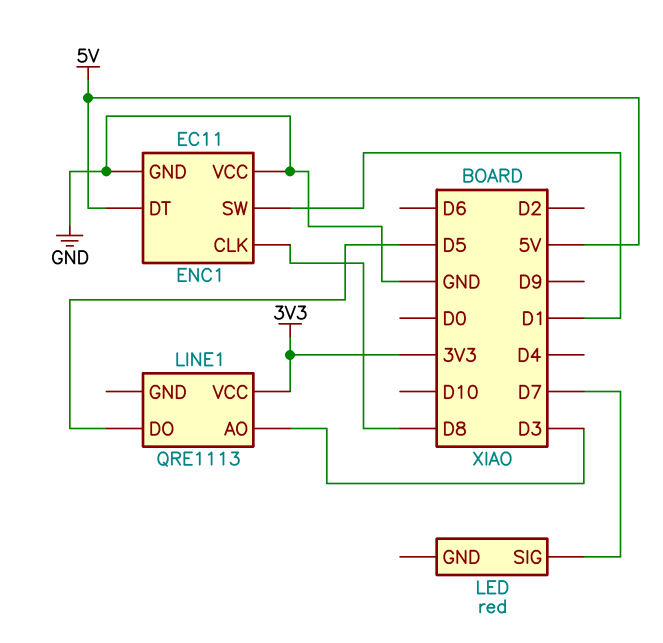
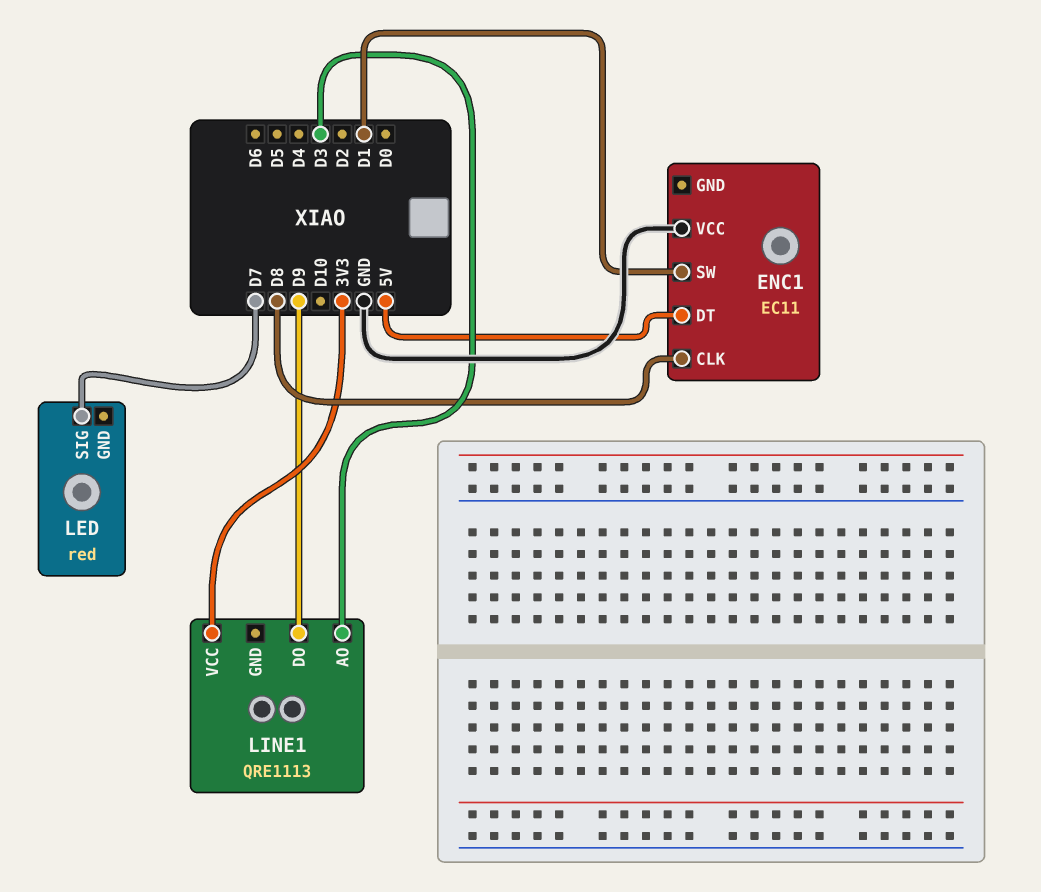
ENC1 pin GND: GND -> none
LINE1 pin DO: D5 -> D9

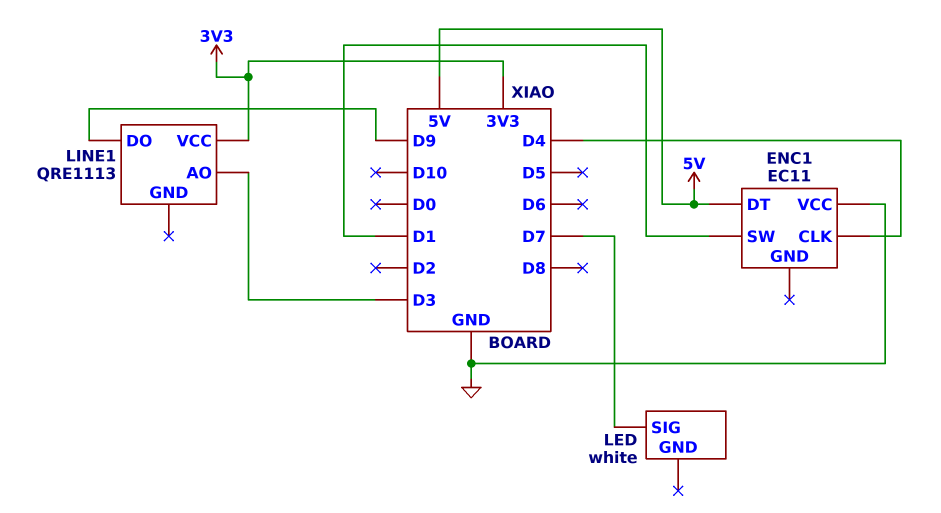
ENC1 pin CLK: D8 -> D4
LED: red -> white

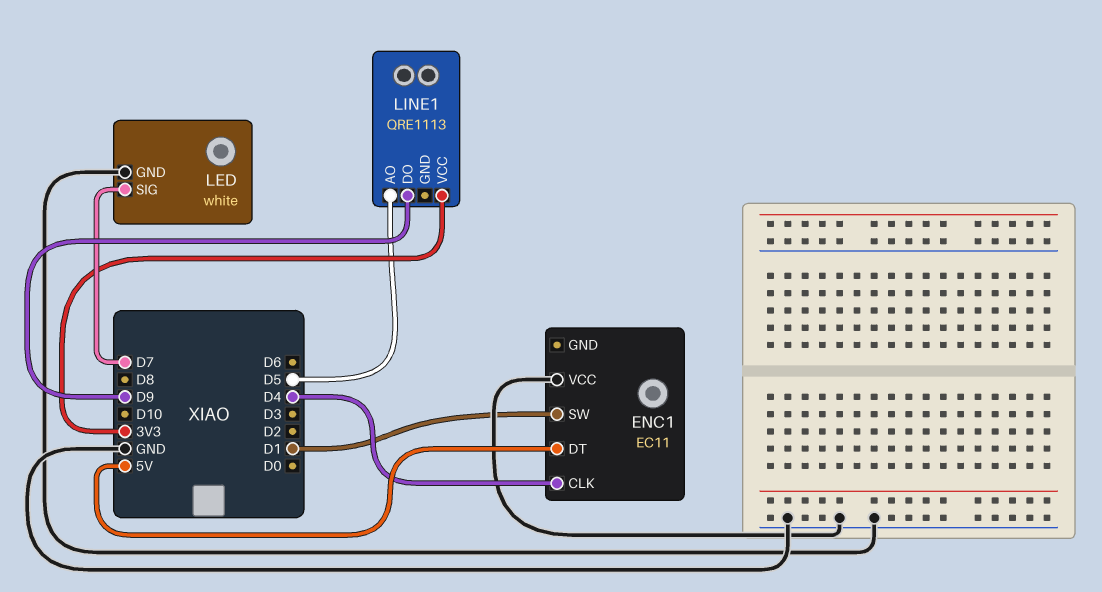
LED pin GND: none -> GND
LINE1 pin AO: D3 -> D5

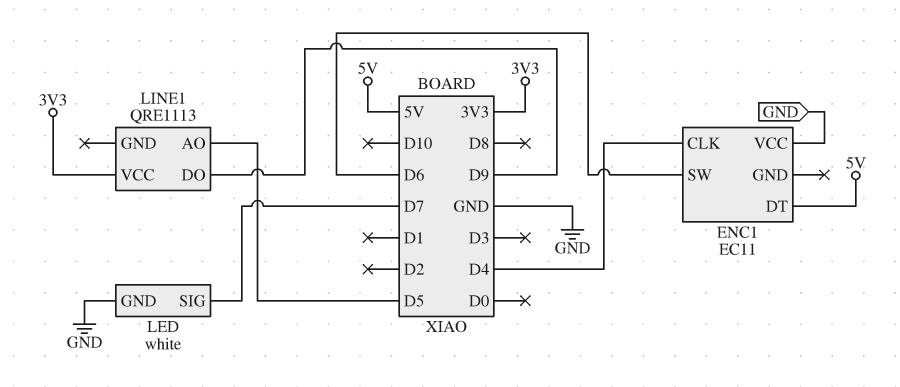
ENC1 pin SW: D1 -> D6

